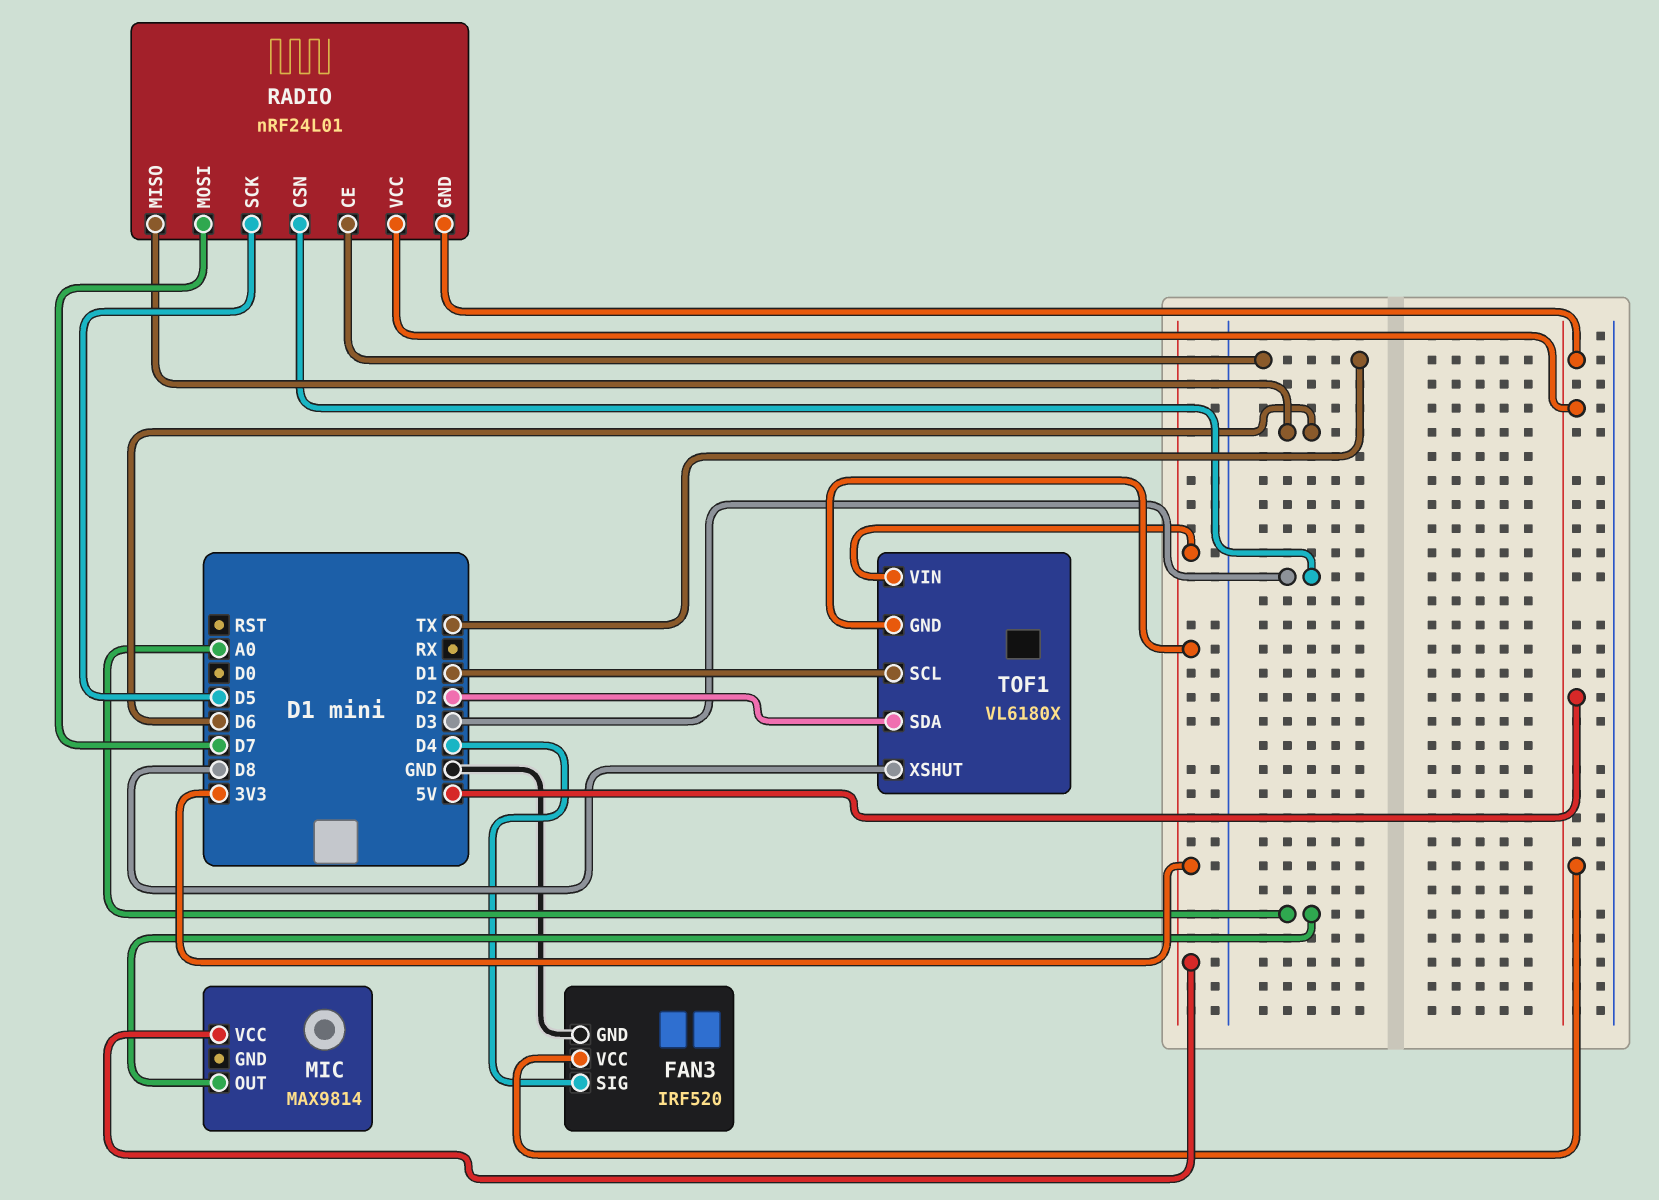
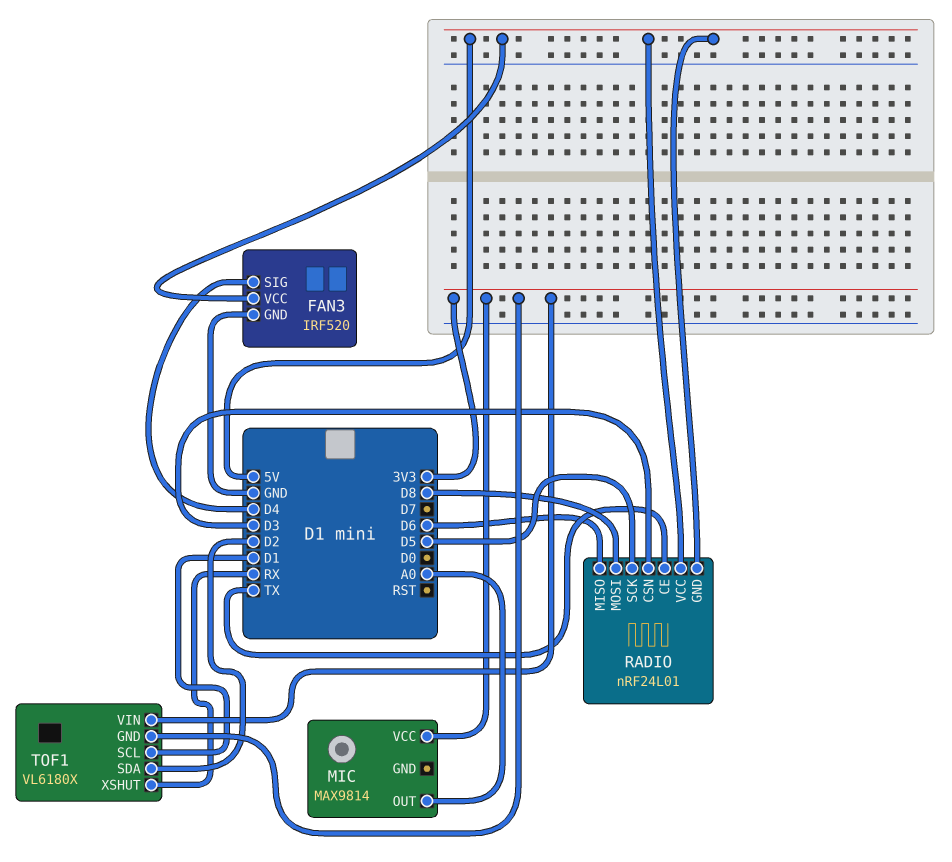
RADIO pin MOSI: D7 -> D8
TOF1 pin XSHUT: D8 -> RX

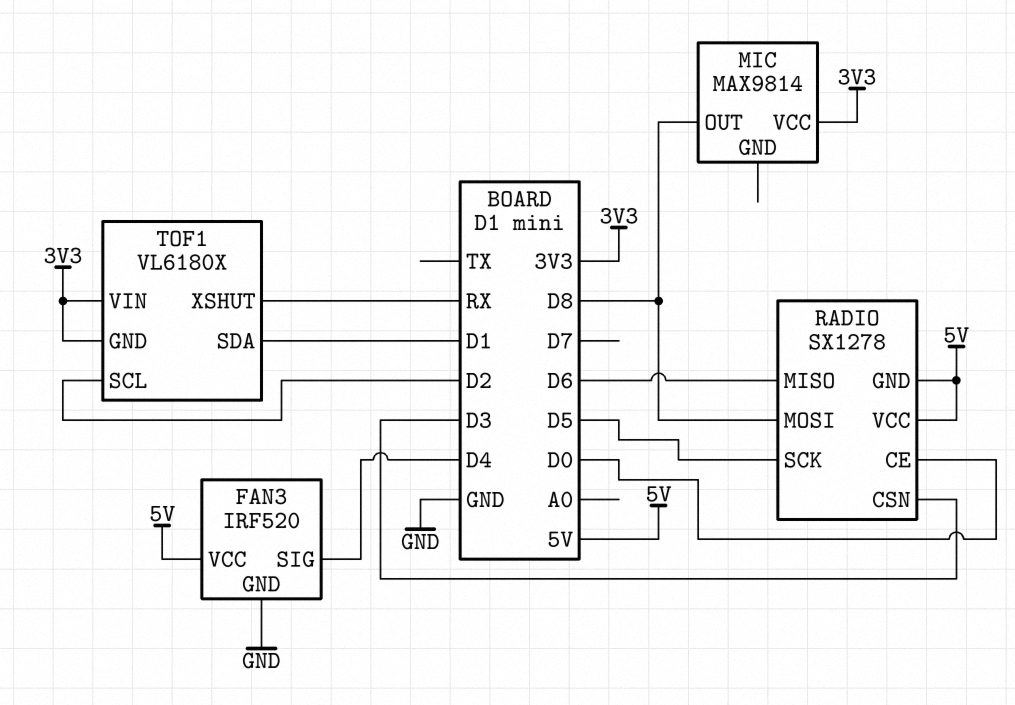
MIC pin OUT: A0 -> D8
RADIO: nRF24L01 -> SX1278
RADIO pin CE: TX -> D0
TOF1 pin SCL: D1 -> D2
TOF1 pin SDA: D2 -> D1

